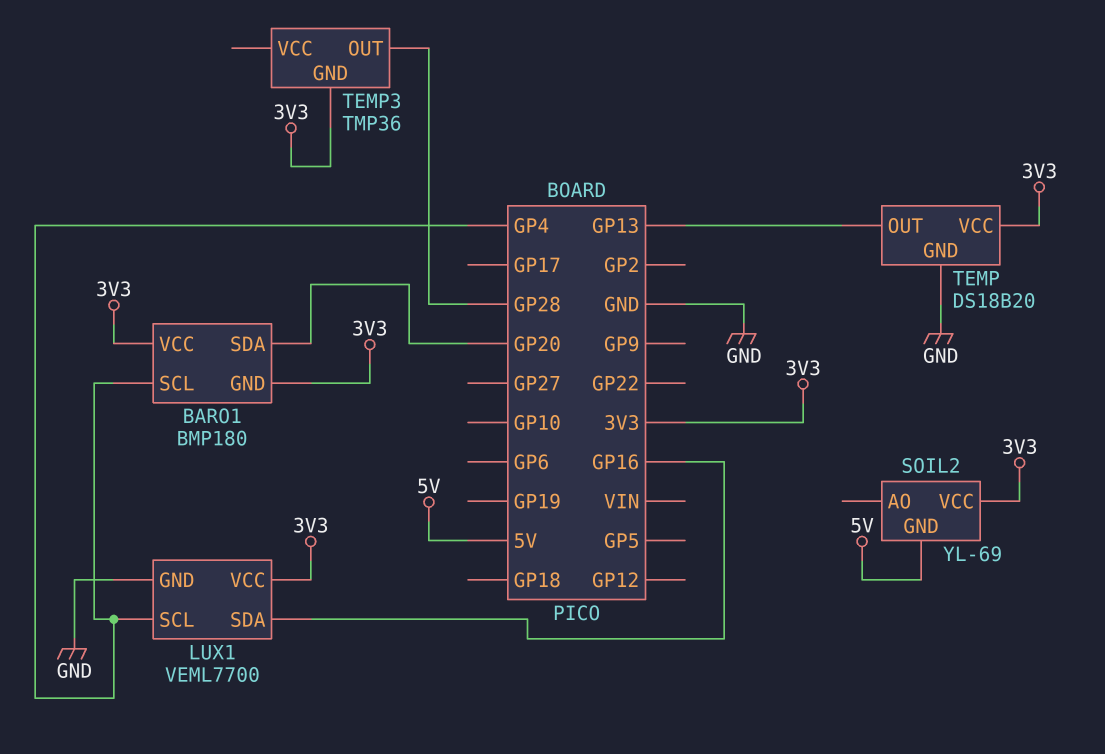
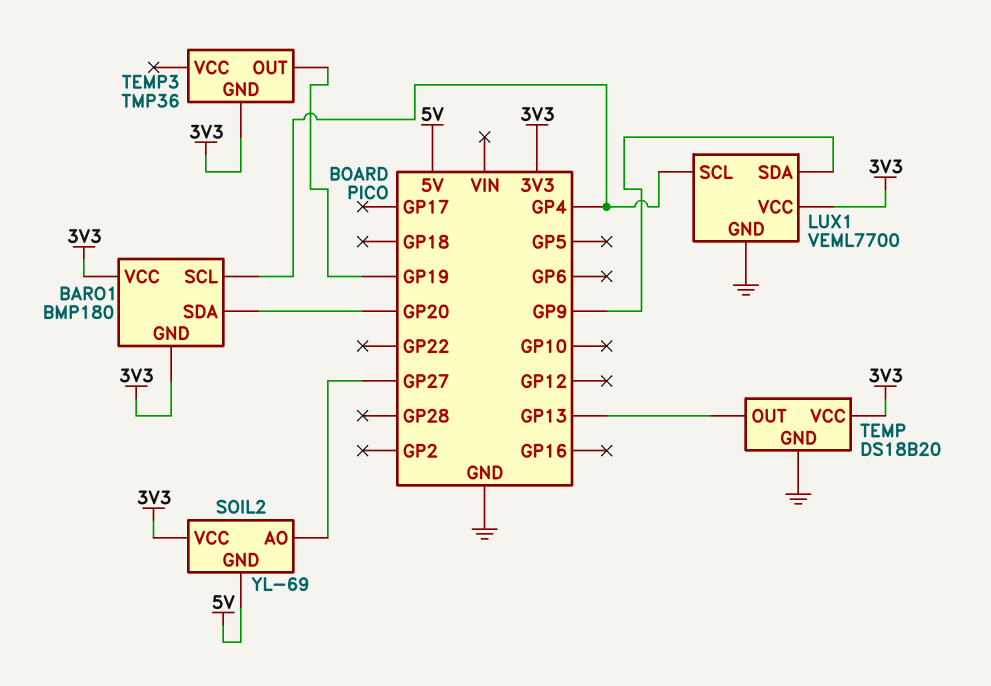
LUX1 pin SDA: GP16 -> GP9
SOIL2 pin AO: none -> GP27
TEMP3 pin OUT: GP28 -> GP19

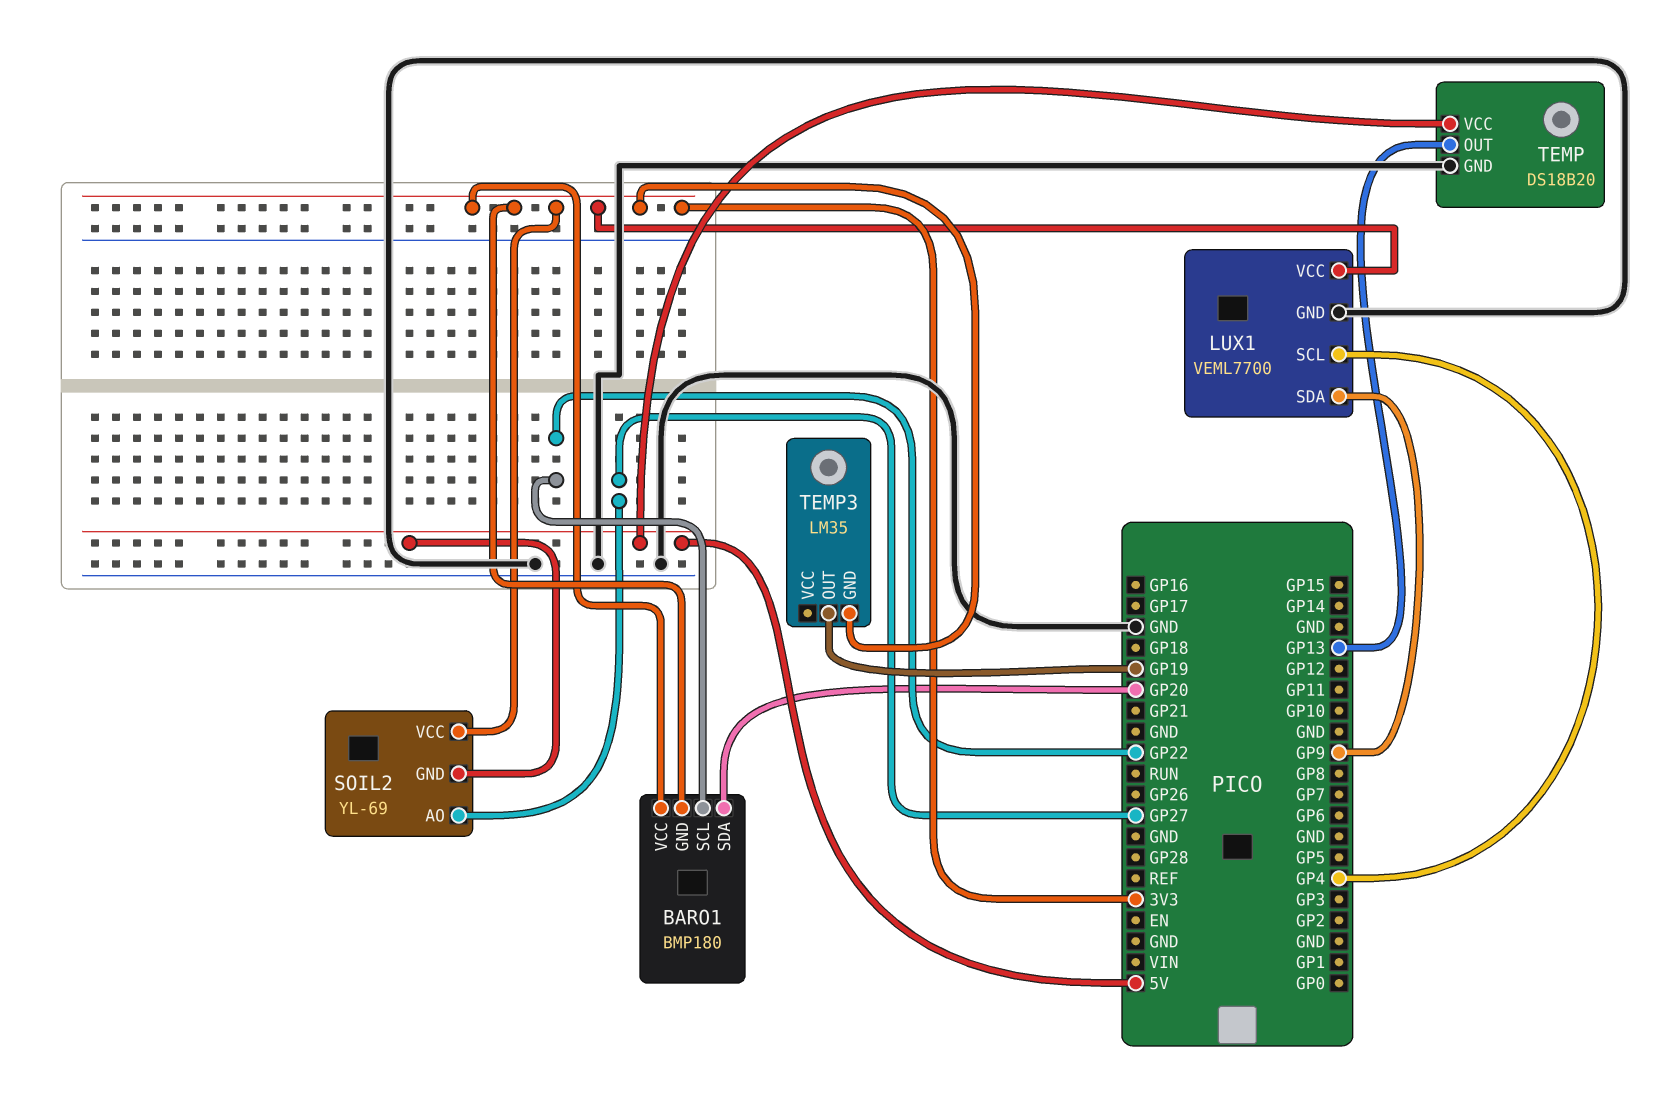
BARO1 pin SCL: GP4 -> GP22
TEMP pin VCC: 3V3 -> 5V
TEMP3: TMP36 -> LM35

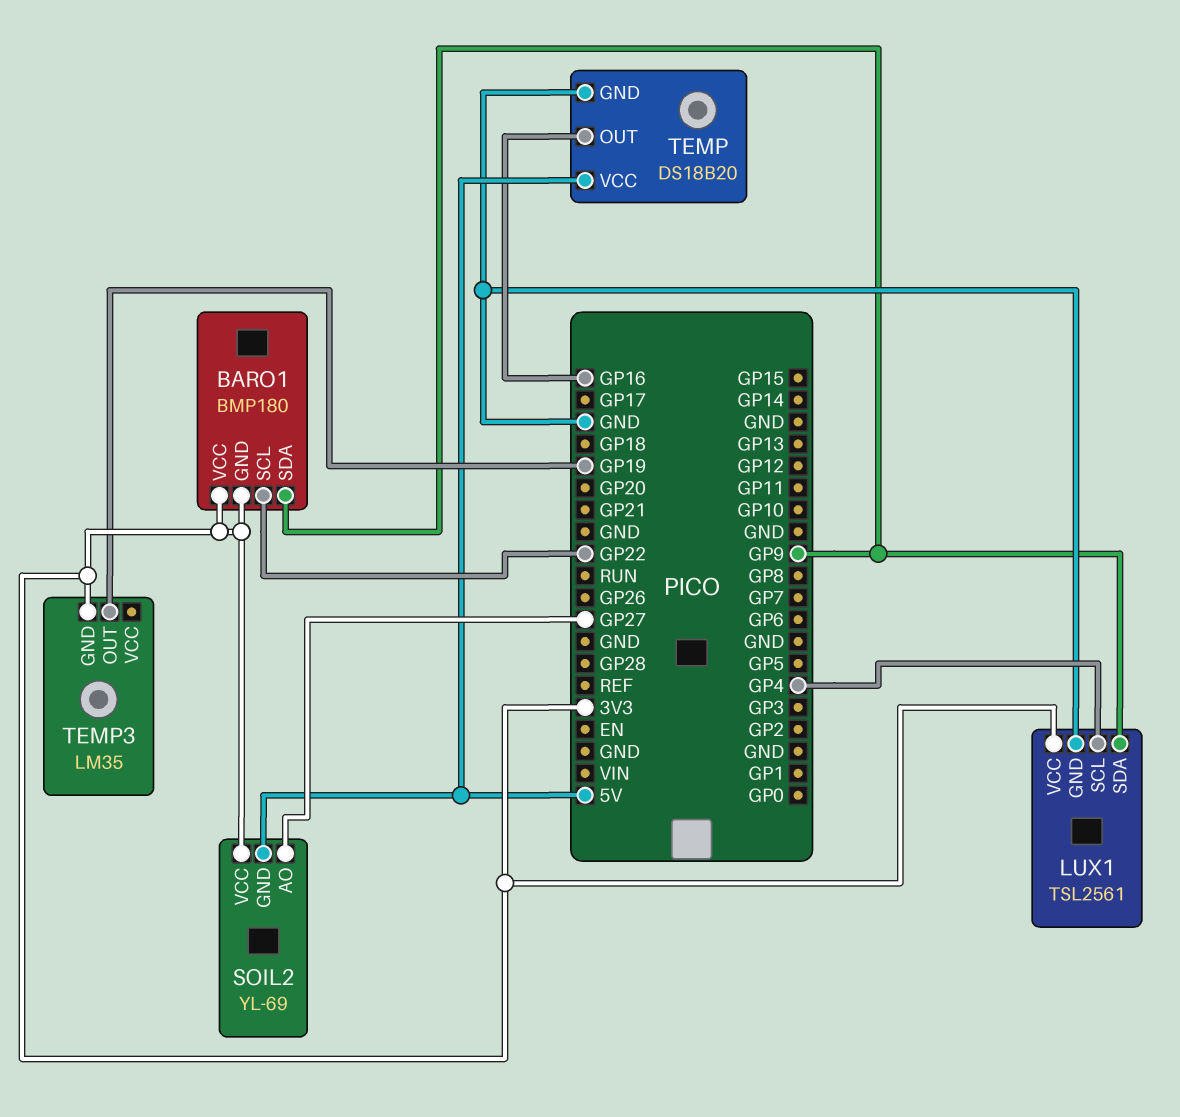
BARO1 pin SDA: GP20 -> GP9
LUX1: VEML7700 -> TSL2561
TEMP pin OUT: GP13 -> GP16

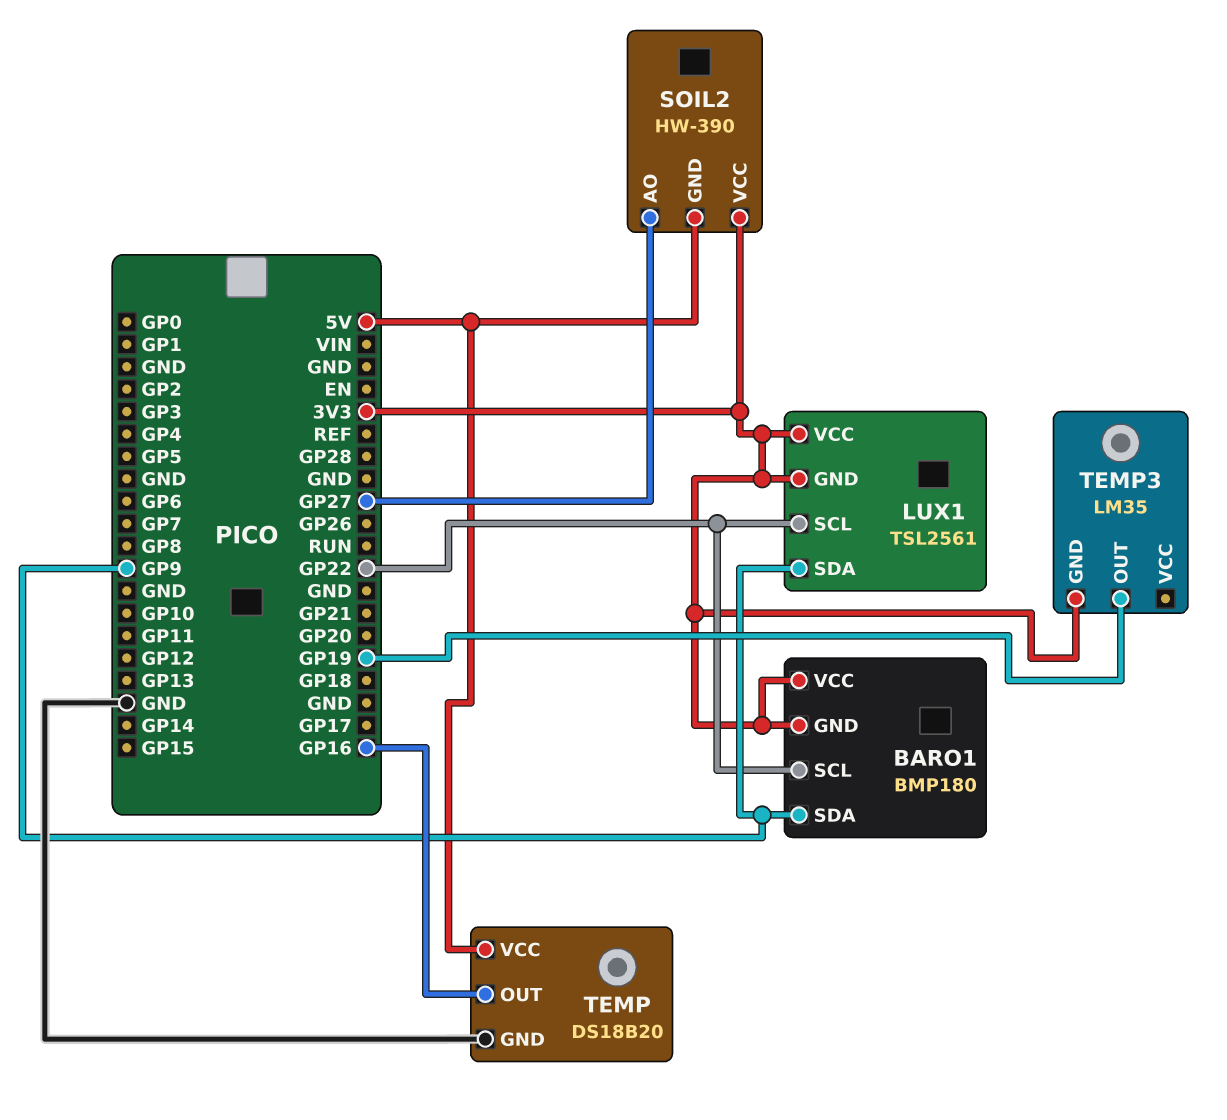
LUX1 pin GND: GND -> 3V3
LUX1 pin SCL: GP4 -> GP22
SOIL2: YL-69 -> HW-390

